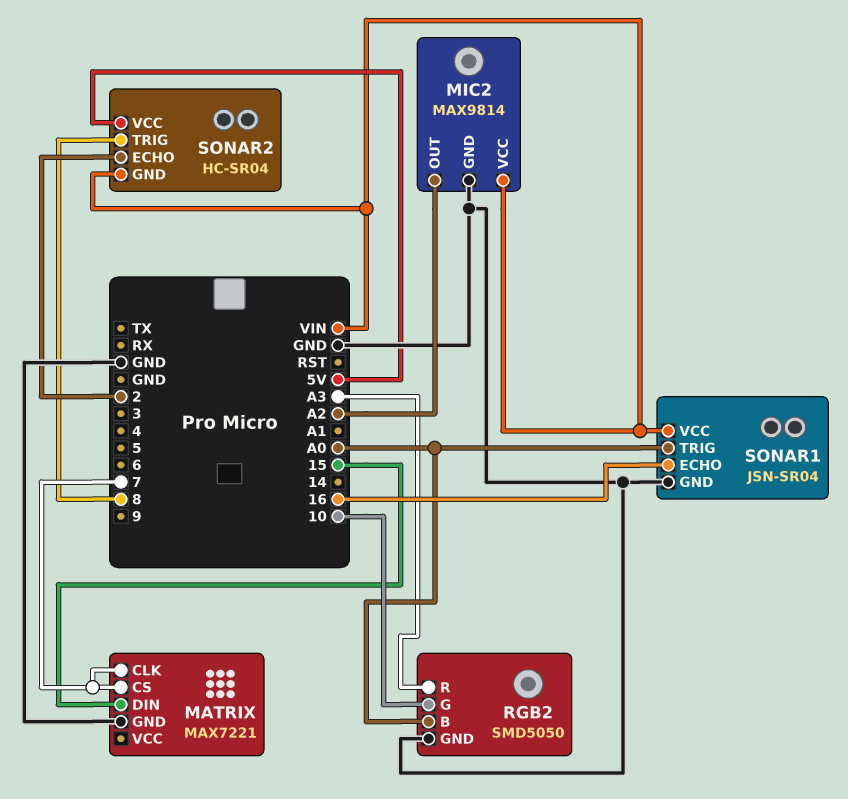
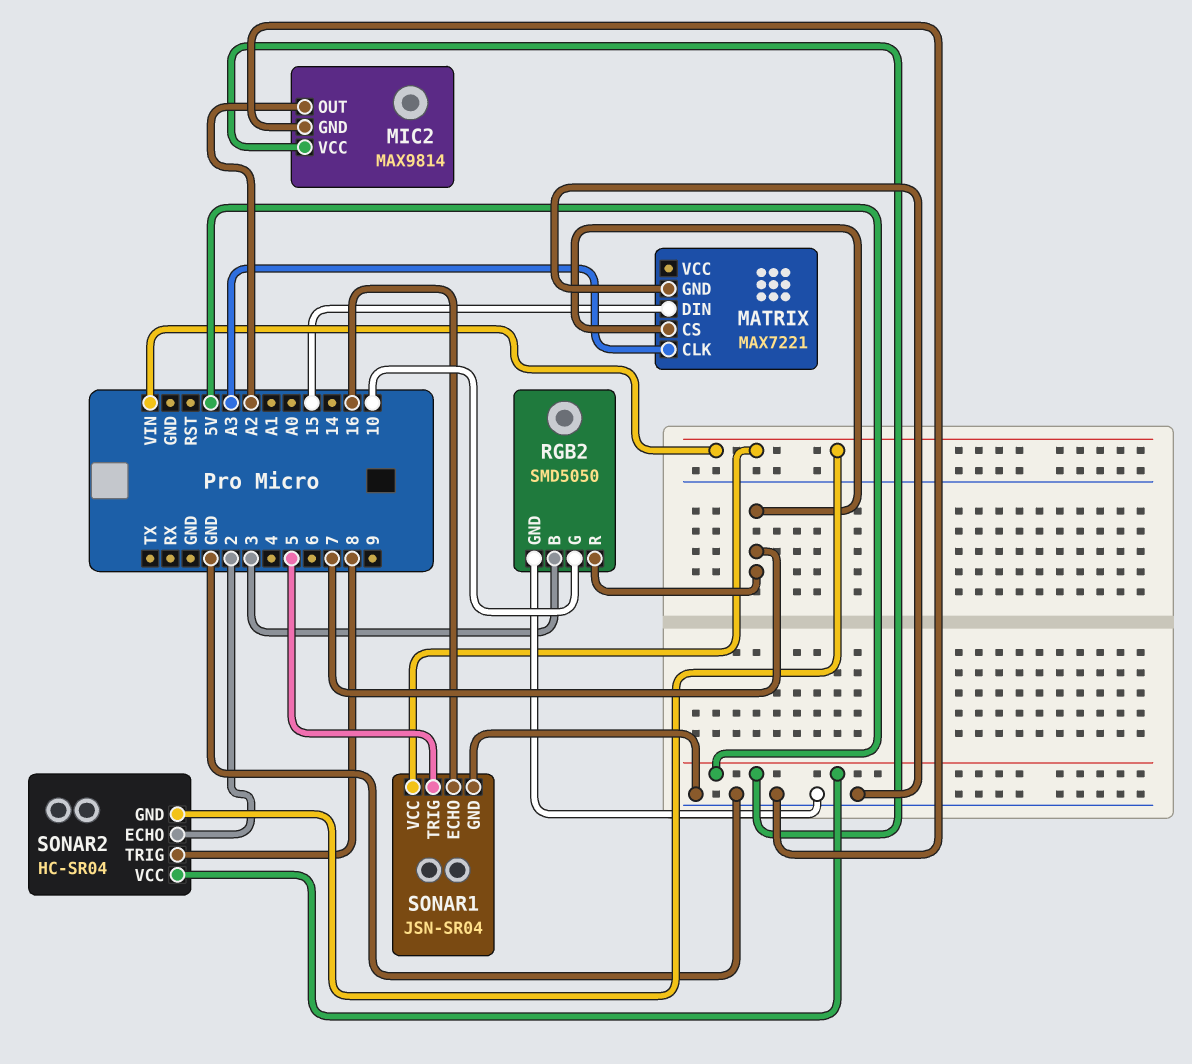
MATRIX pin CLK: 7 -> A3
MIC2 pin VCC: VIN -> 5V
RGB2 pin B: A0 -> 3
RGB2 pin R: A3 -> 7
SONAR1 pin TRIG: A0 -> 5

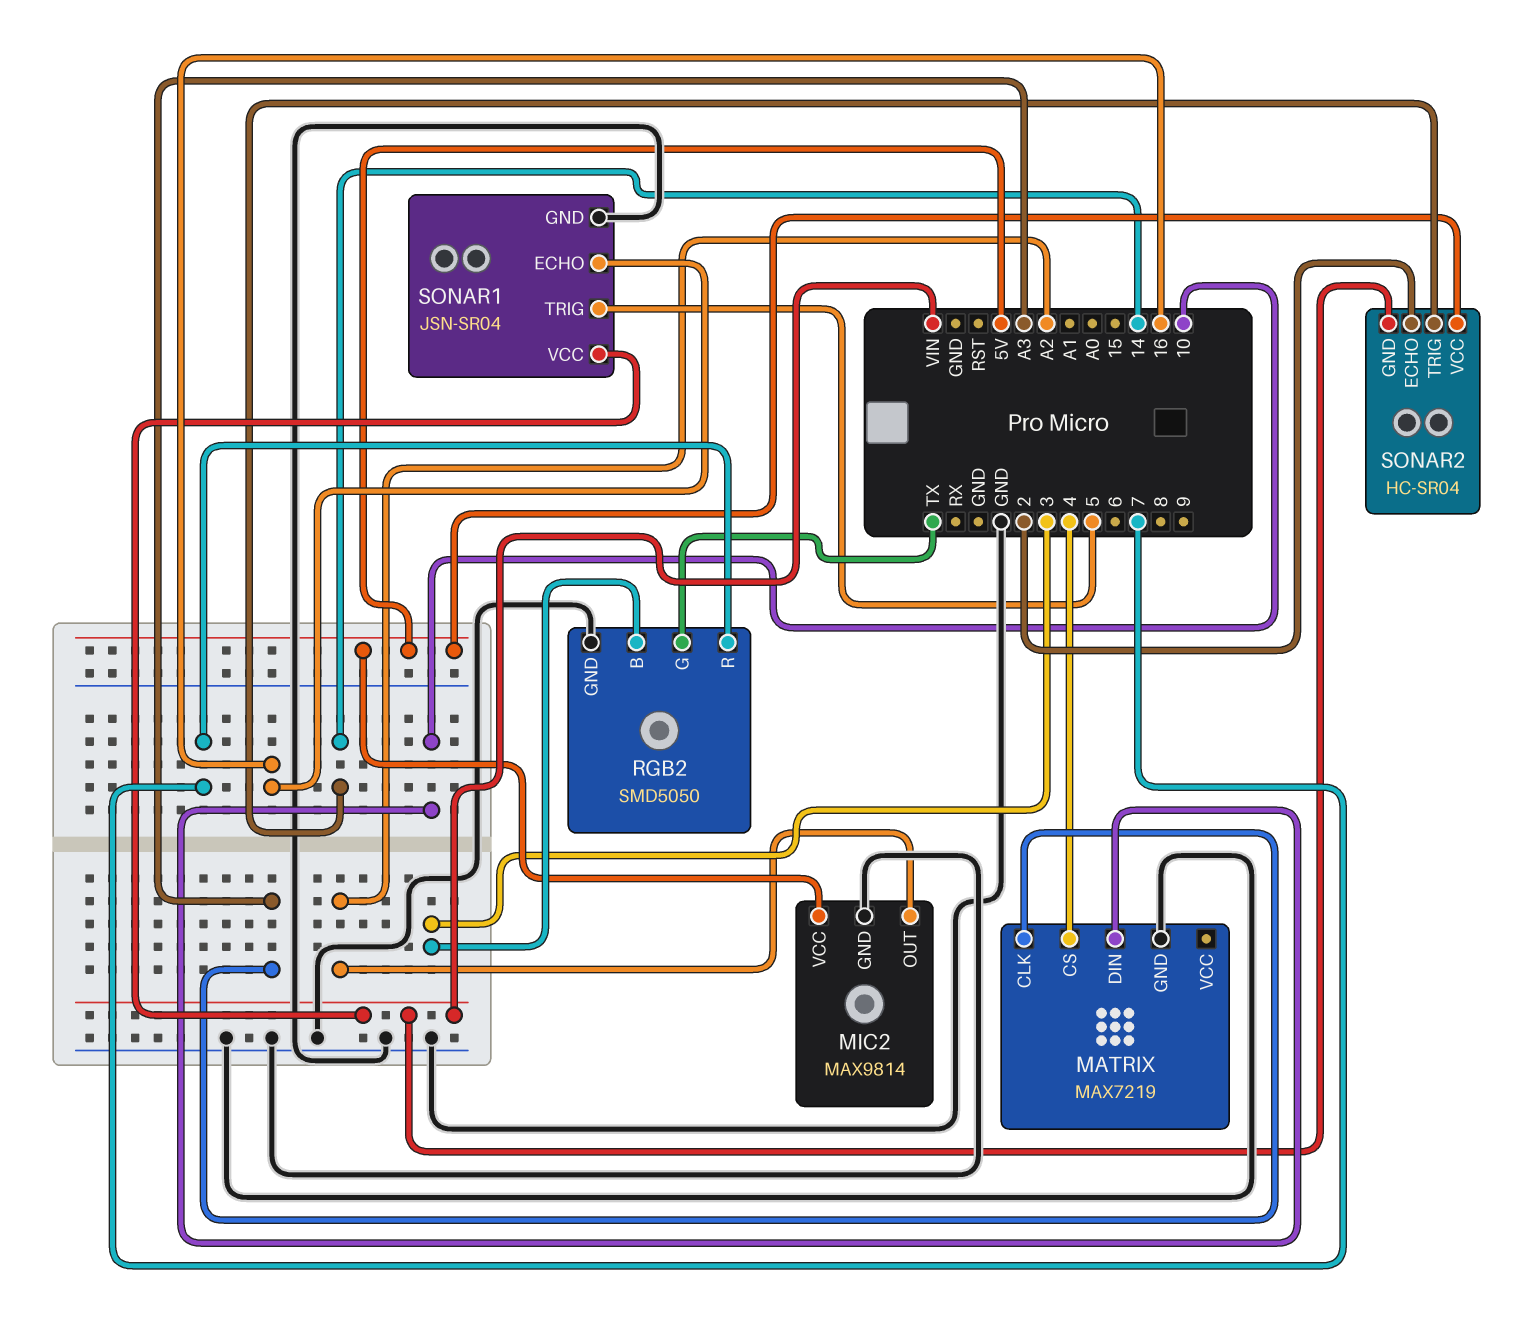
MATRIX: MAX7221 -> MAX7219
MATRIX pin CS: 7 -> 4
MATRIX pin DIN: 15 -> 10
RGB2 pin G: 10 -> TX
SONAR2 pin TRIG: 8 -> 14

